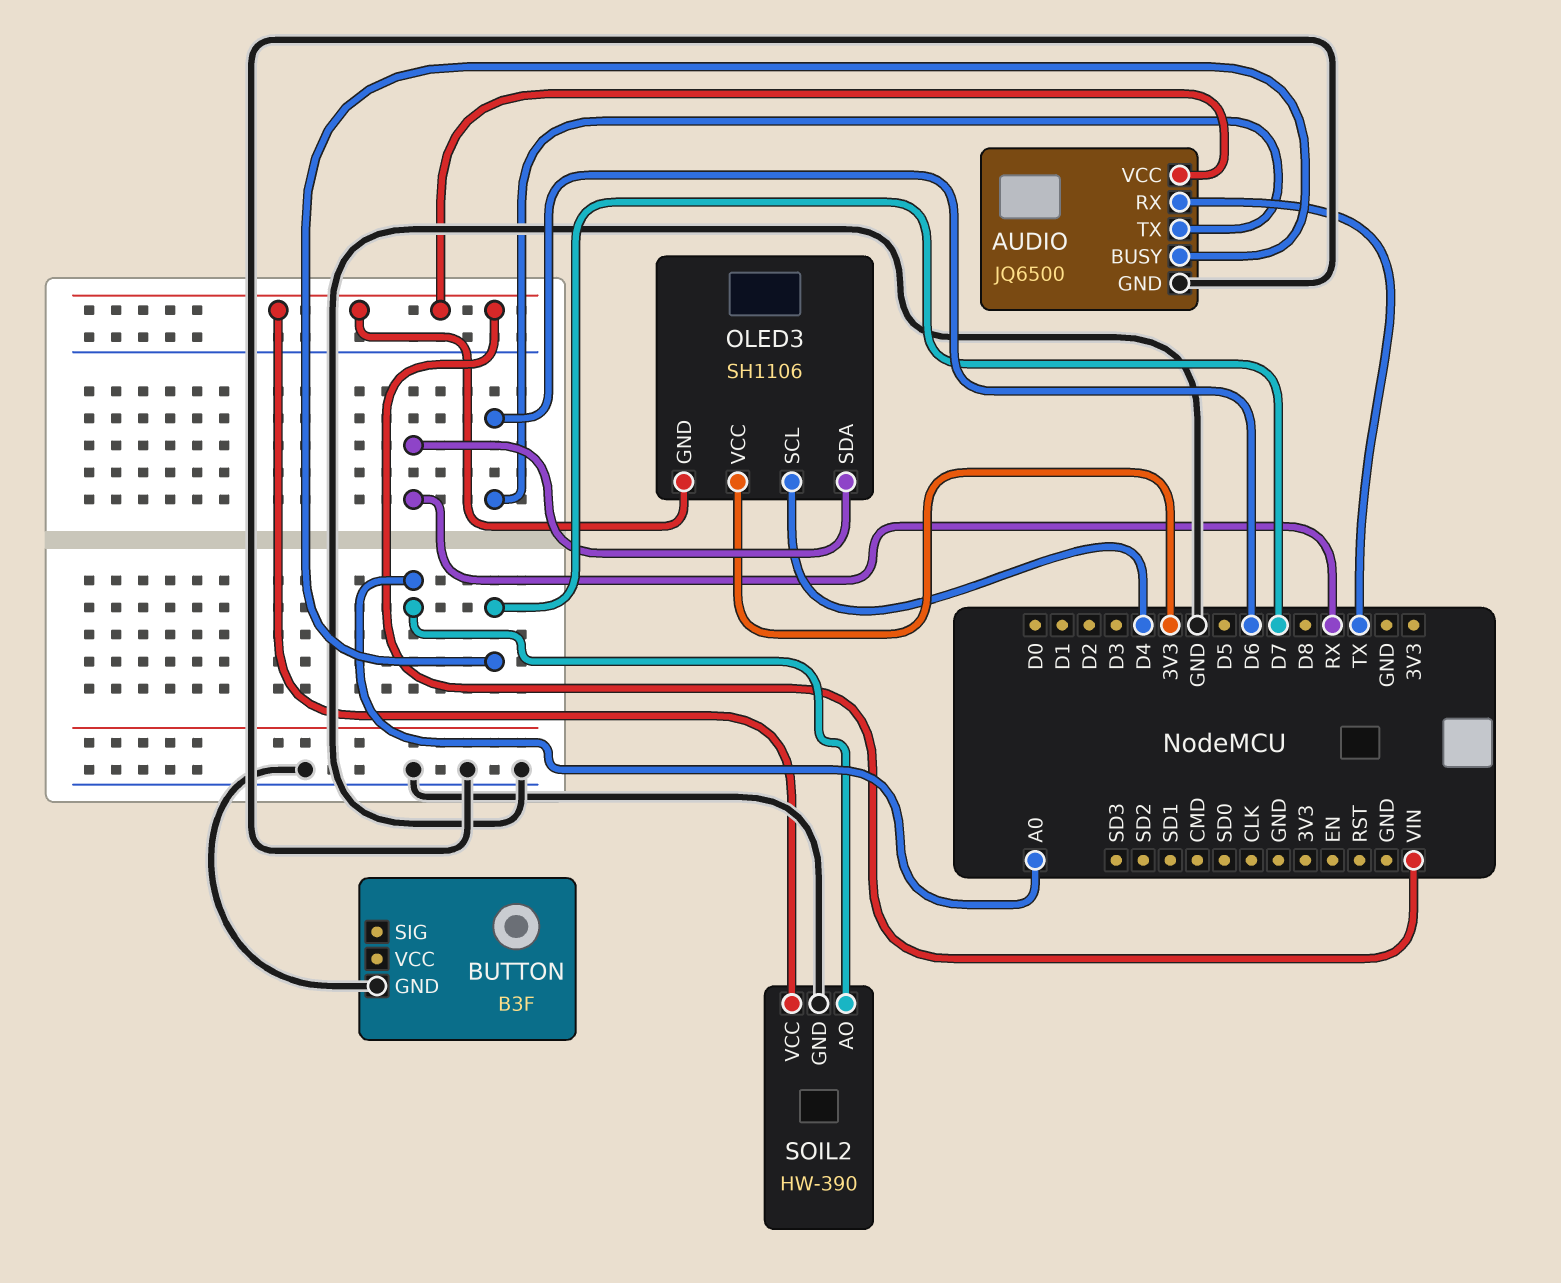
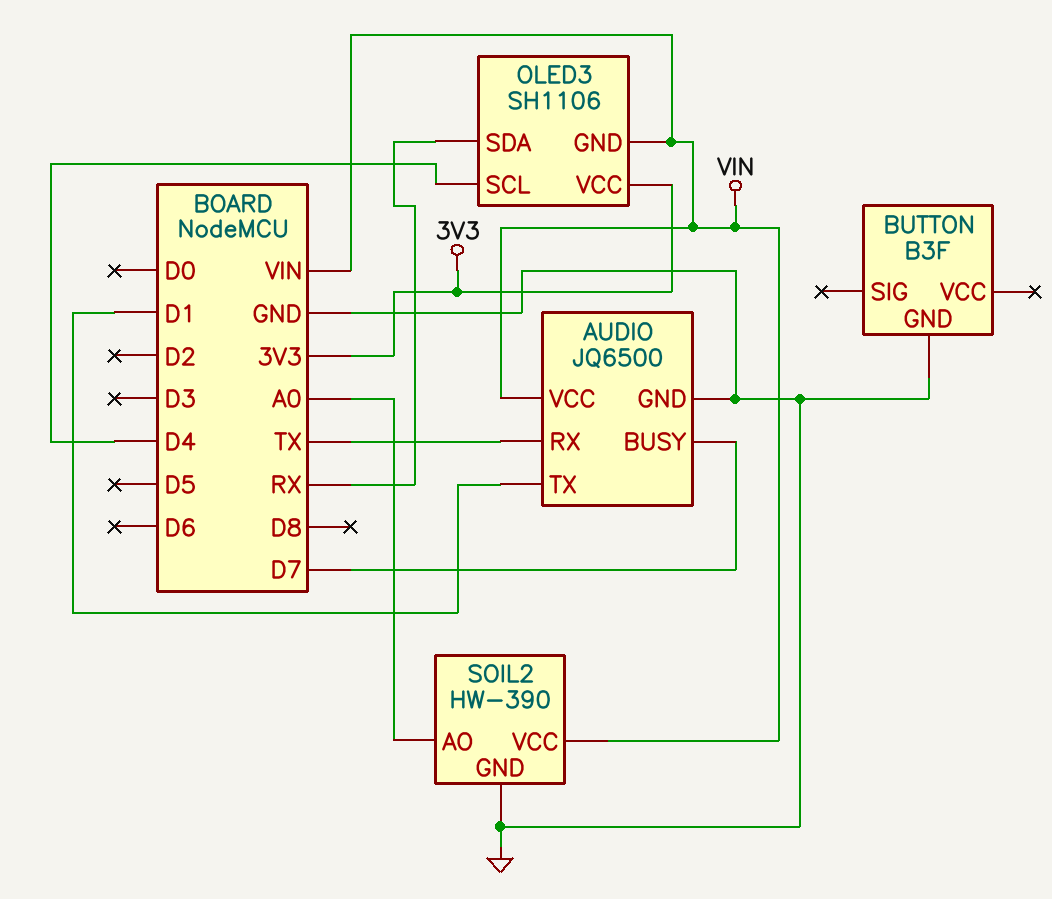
AUDIO pin TX: D6 -> D1

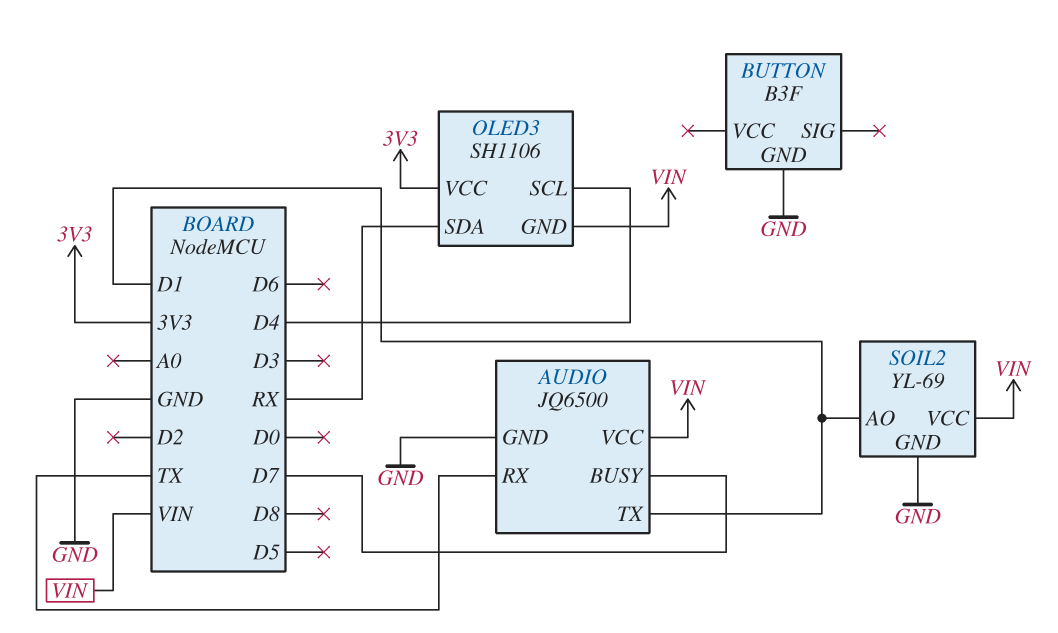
SOIL2: HW-390 -> YL-69
SOIL2 pin AO: A0 -> D1

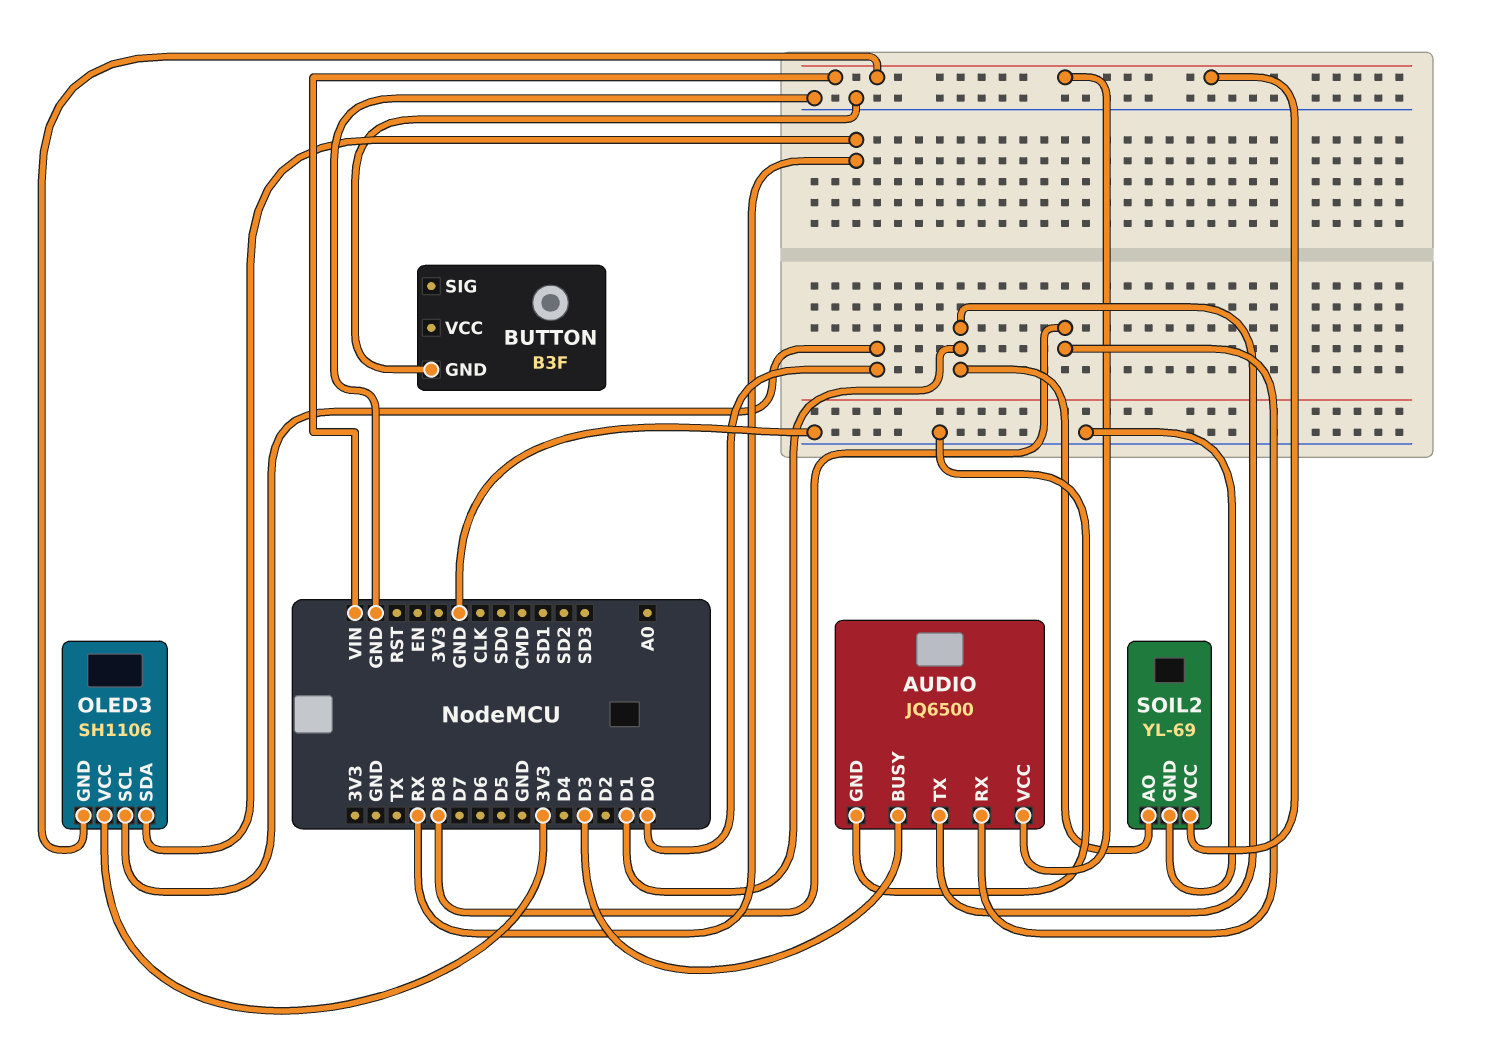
AUDIO pin BUSY: D7 -> D3
AUDIO pin RX: TX -> D8
OLED3 pin SCL: D4 -> D0

